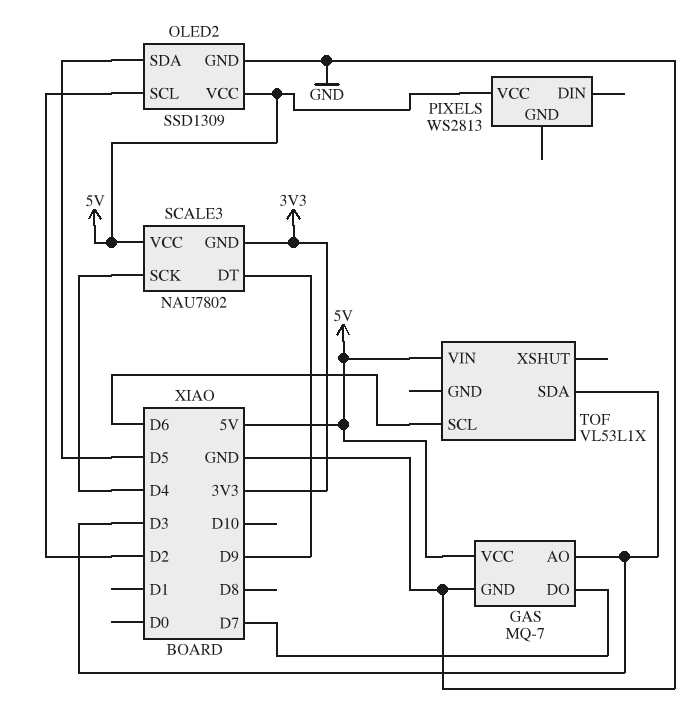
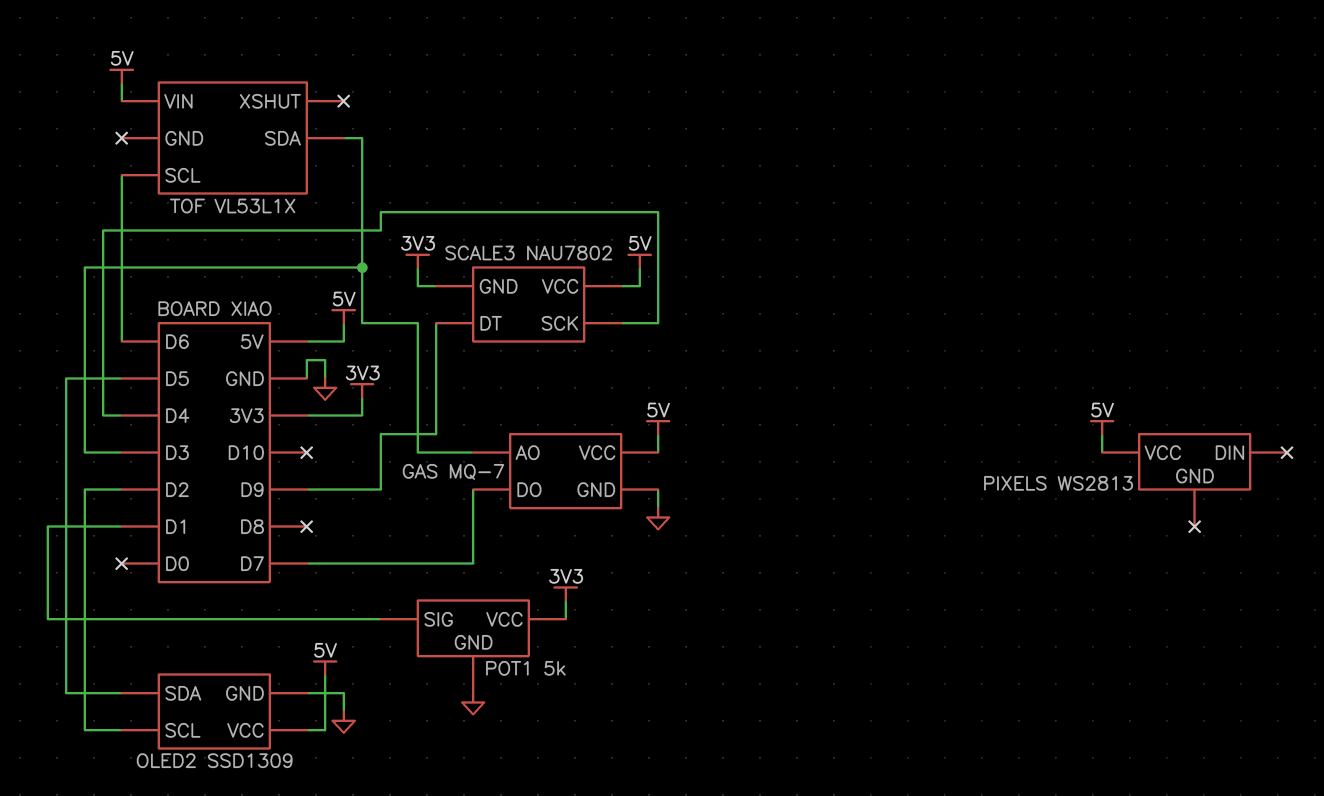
POT1: none -> 5k
POT1 pin GND: none -> GND
POT1 pin SIG: none -> D1
POT1 pin VCC: none -> 3V3

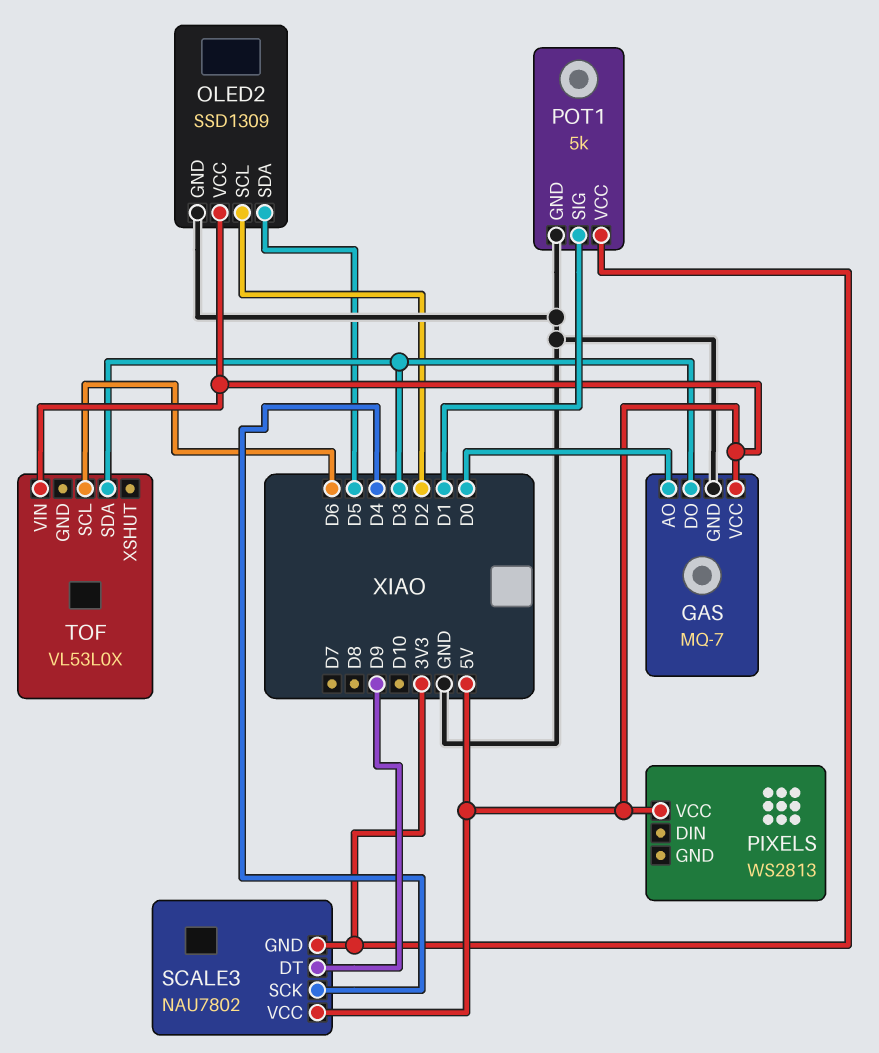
GAS pin AO: D3 -> D0
GAS pin DO: D7 -> D3
TOF: VL53L1X -> VL53L0X

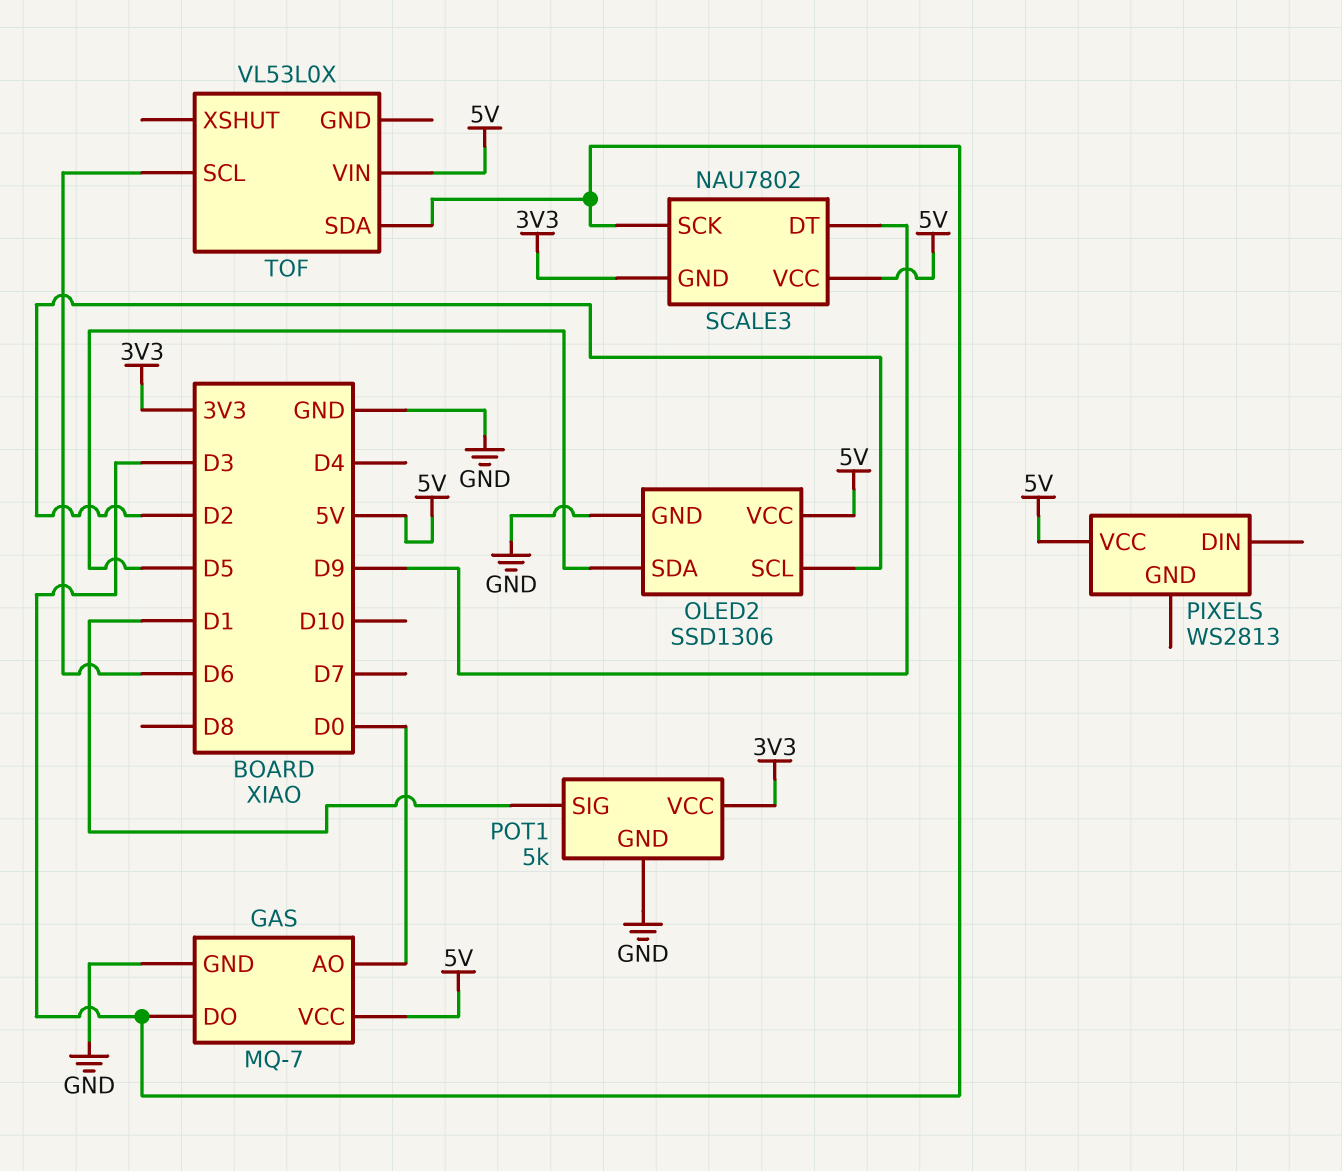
OLED2: SSD1309 -> SSD1306
SCALE3 pin SCK: D4 -> D3

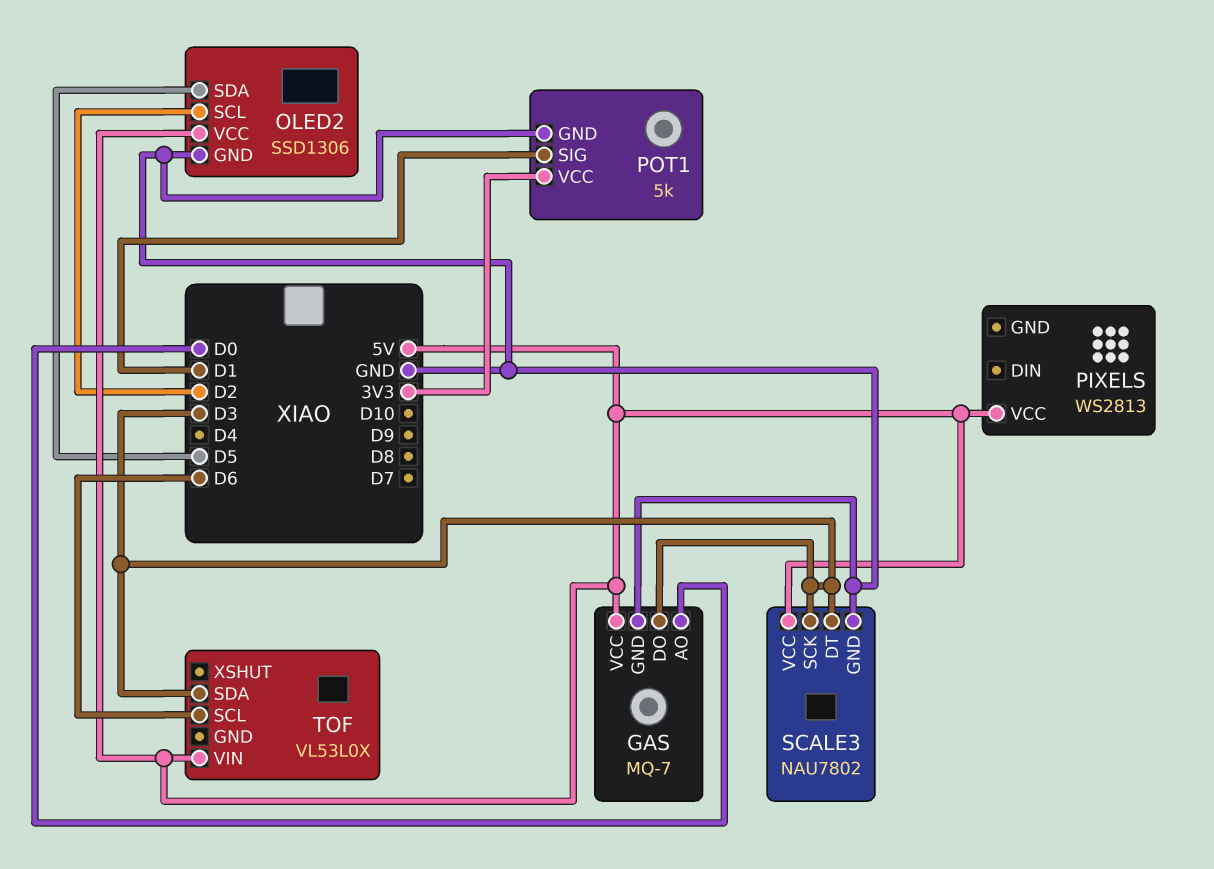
SCALE3 pin DT: D9 -> D3
SCALE3 pin GND: 3V3 -> GND

